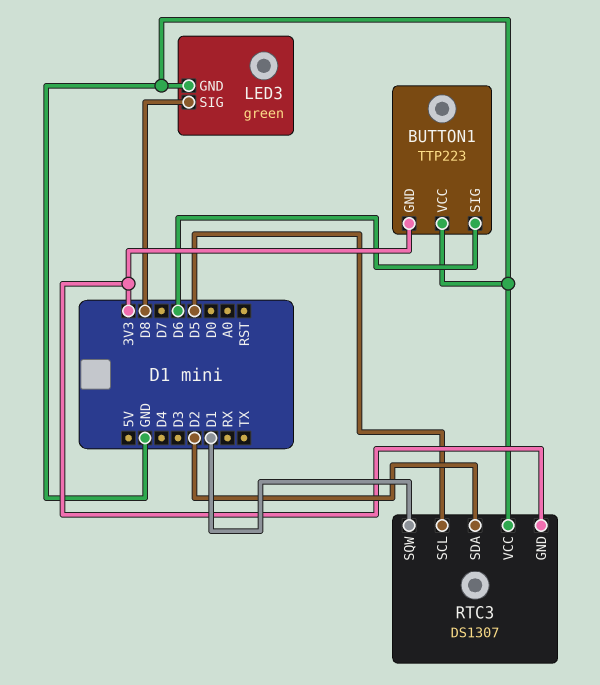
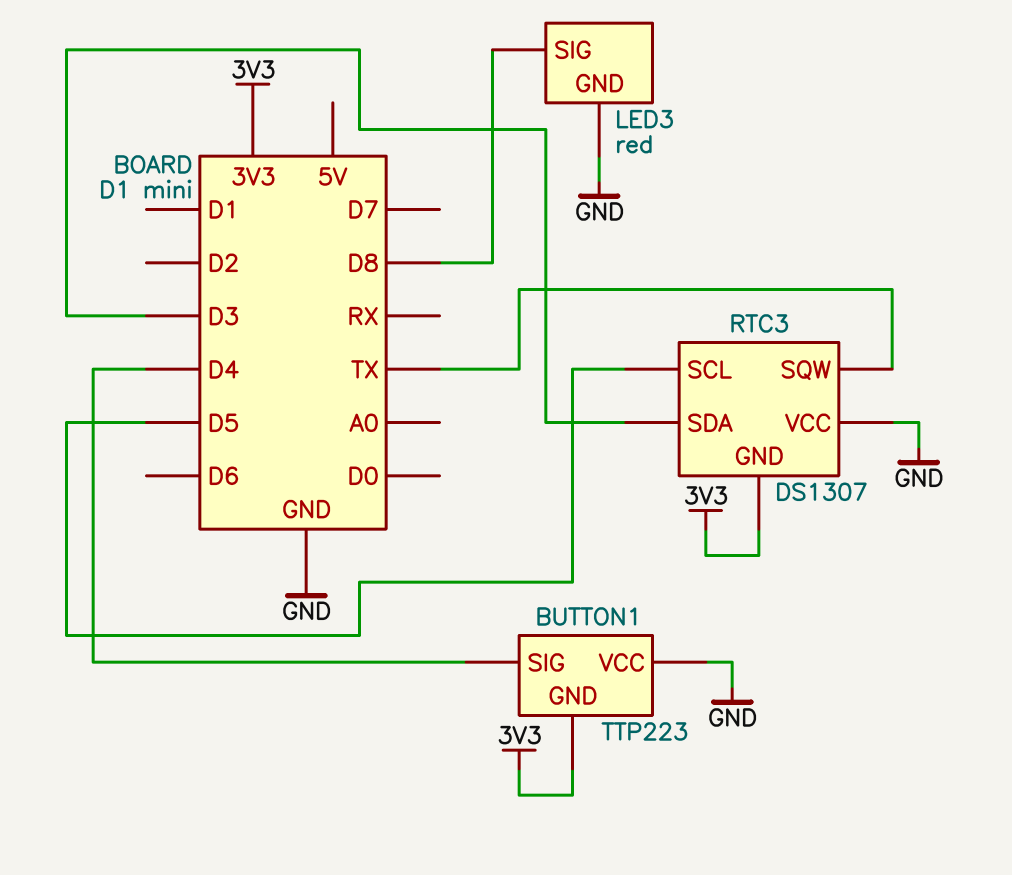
BUTTON1 pin SIG: D6 -> D4
LED3: green -> red
RTC3 pin SDA: D2 -> D3
RTC3 pin SQW: D1 -> TX

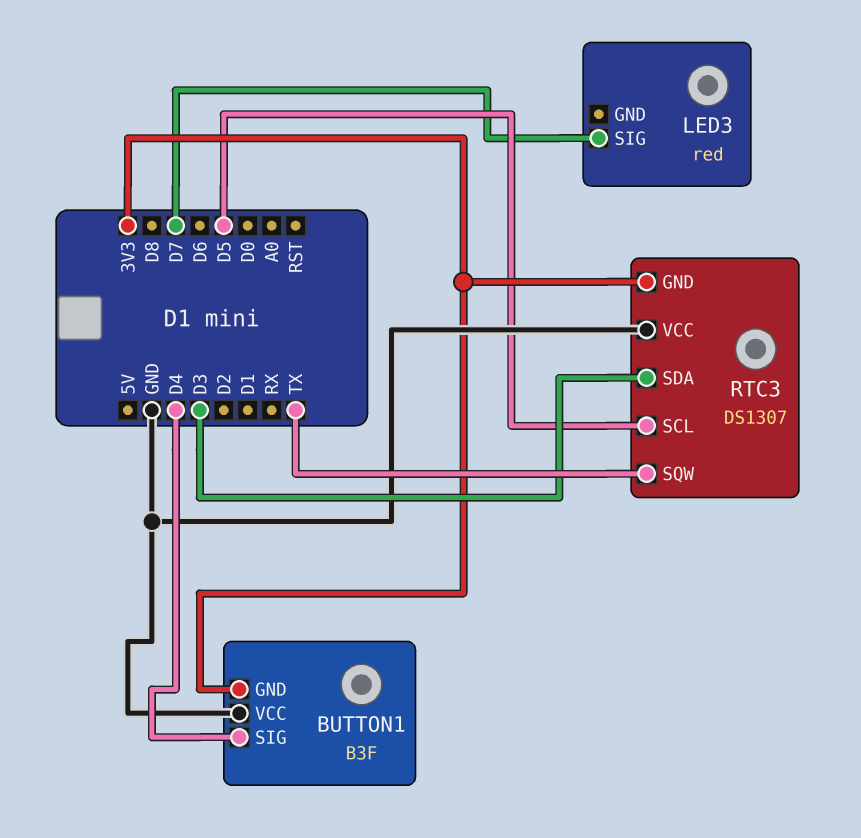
BUTTON1: TTP223 -> B3F
LED3 pin GND: GND -> none
LED3 pin SIG: D8 -> D7

